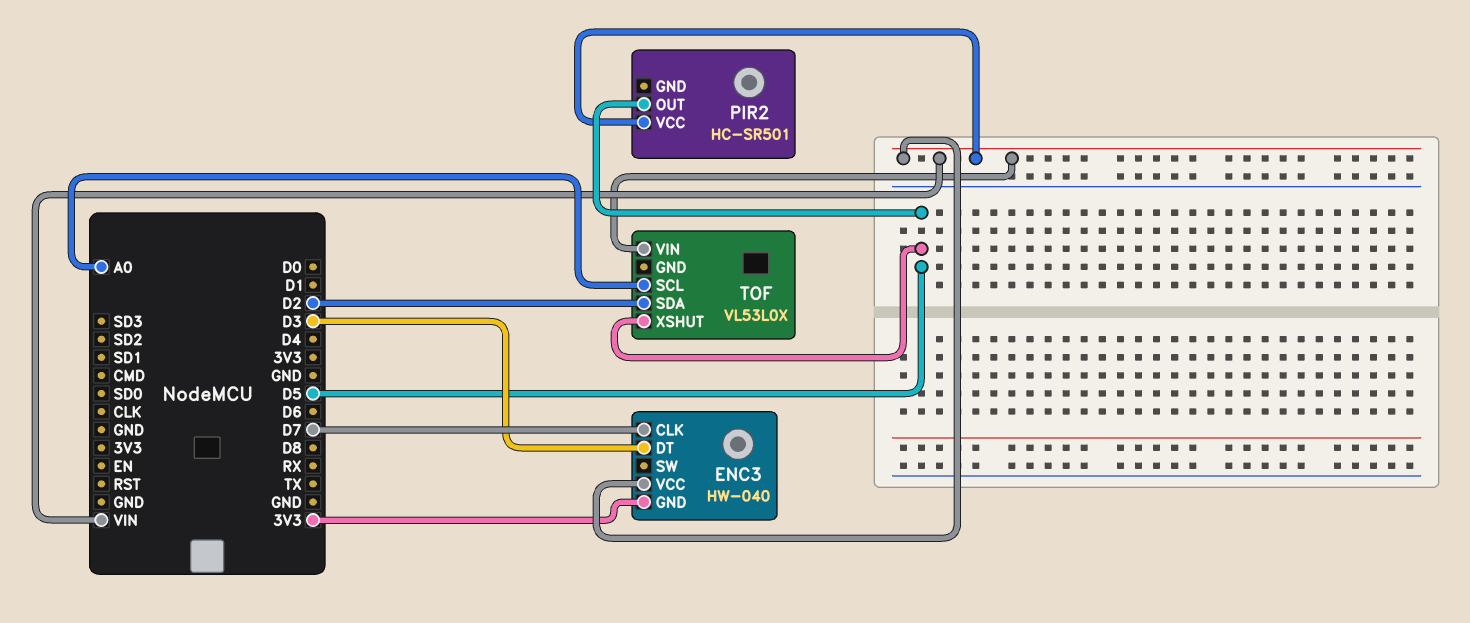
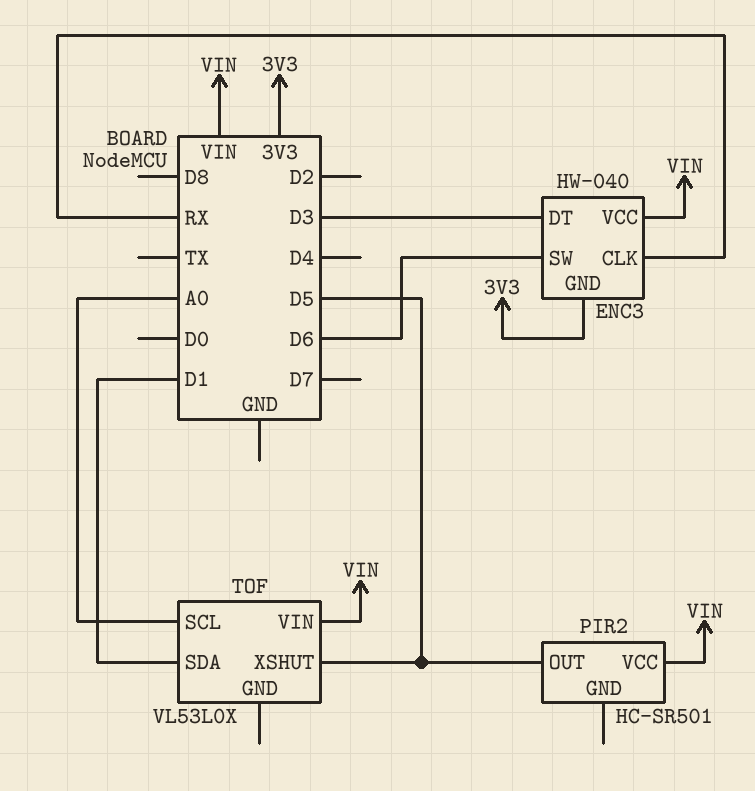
ENC3 pin CLK: D7 -> RX
ENC3 pin SW: none -> D6
TOF pin SDA: D2 -> D1

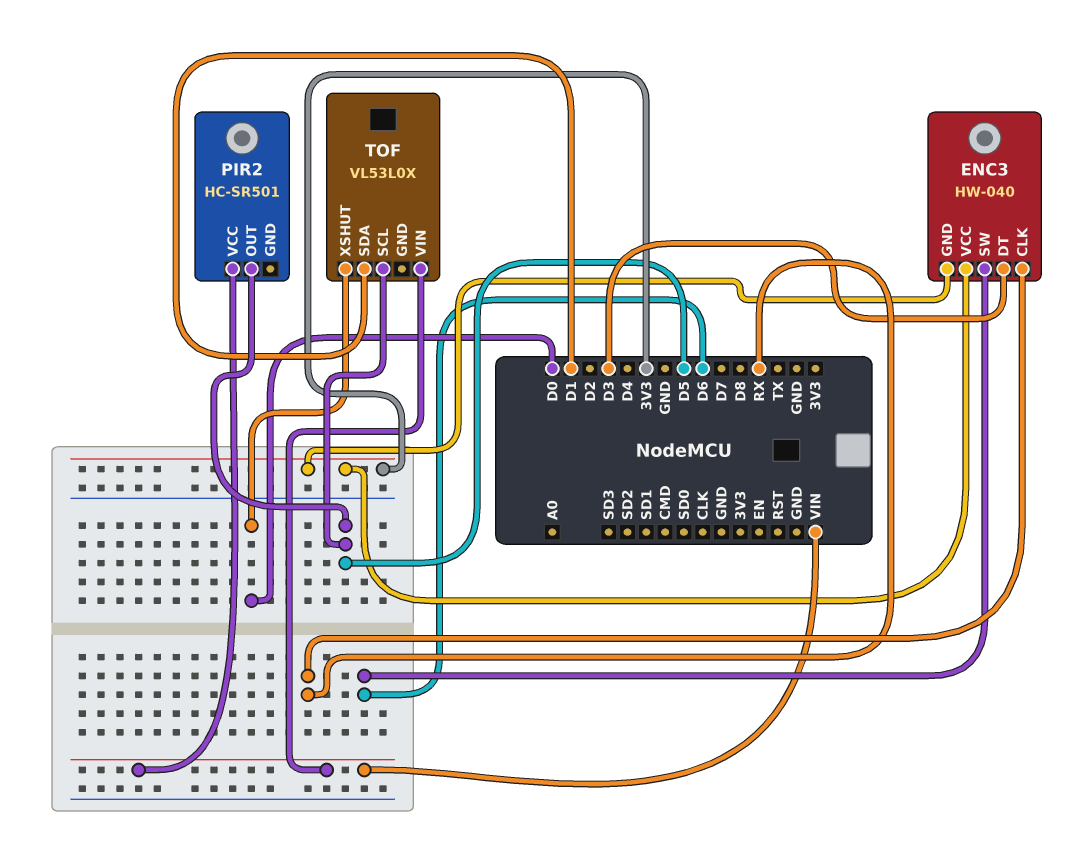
ENC3 pin VCC: VIN -> 3V3
TOF pin SCL: A0 -> D5
TOF pin XSHUT: D5 -> D0

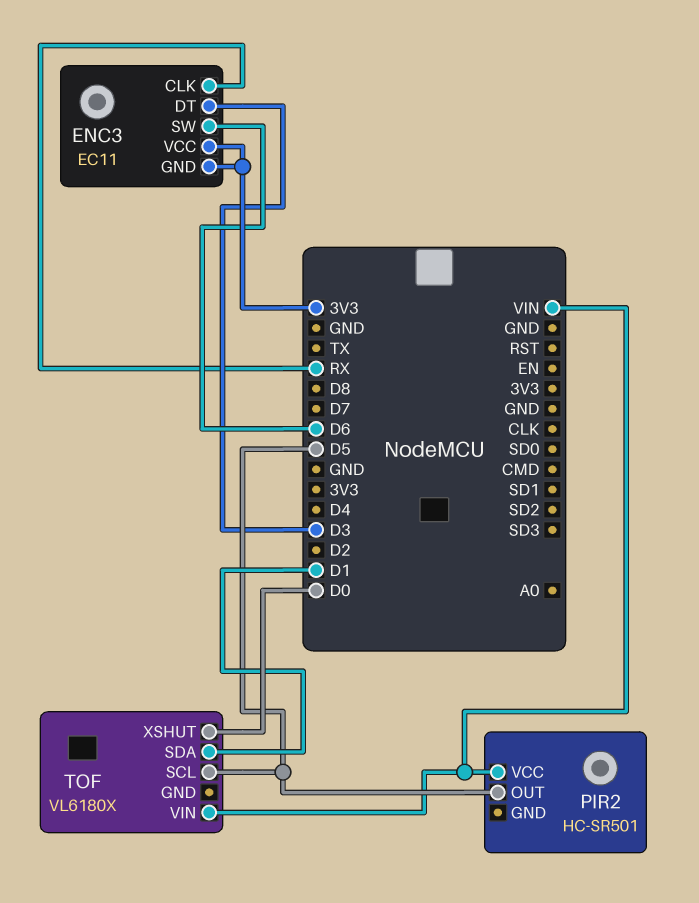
ENC3: HW-040 -> EC11
TOF: VL53L0X -> VL6180X

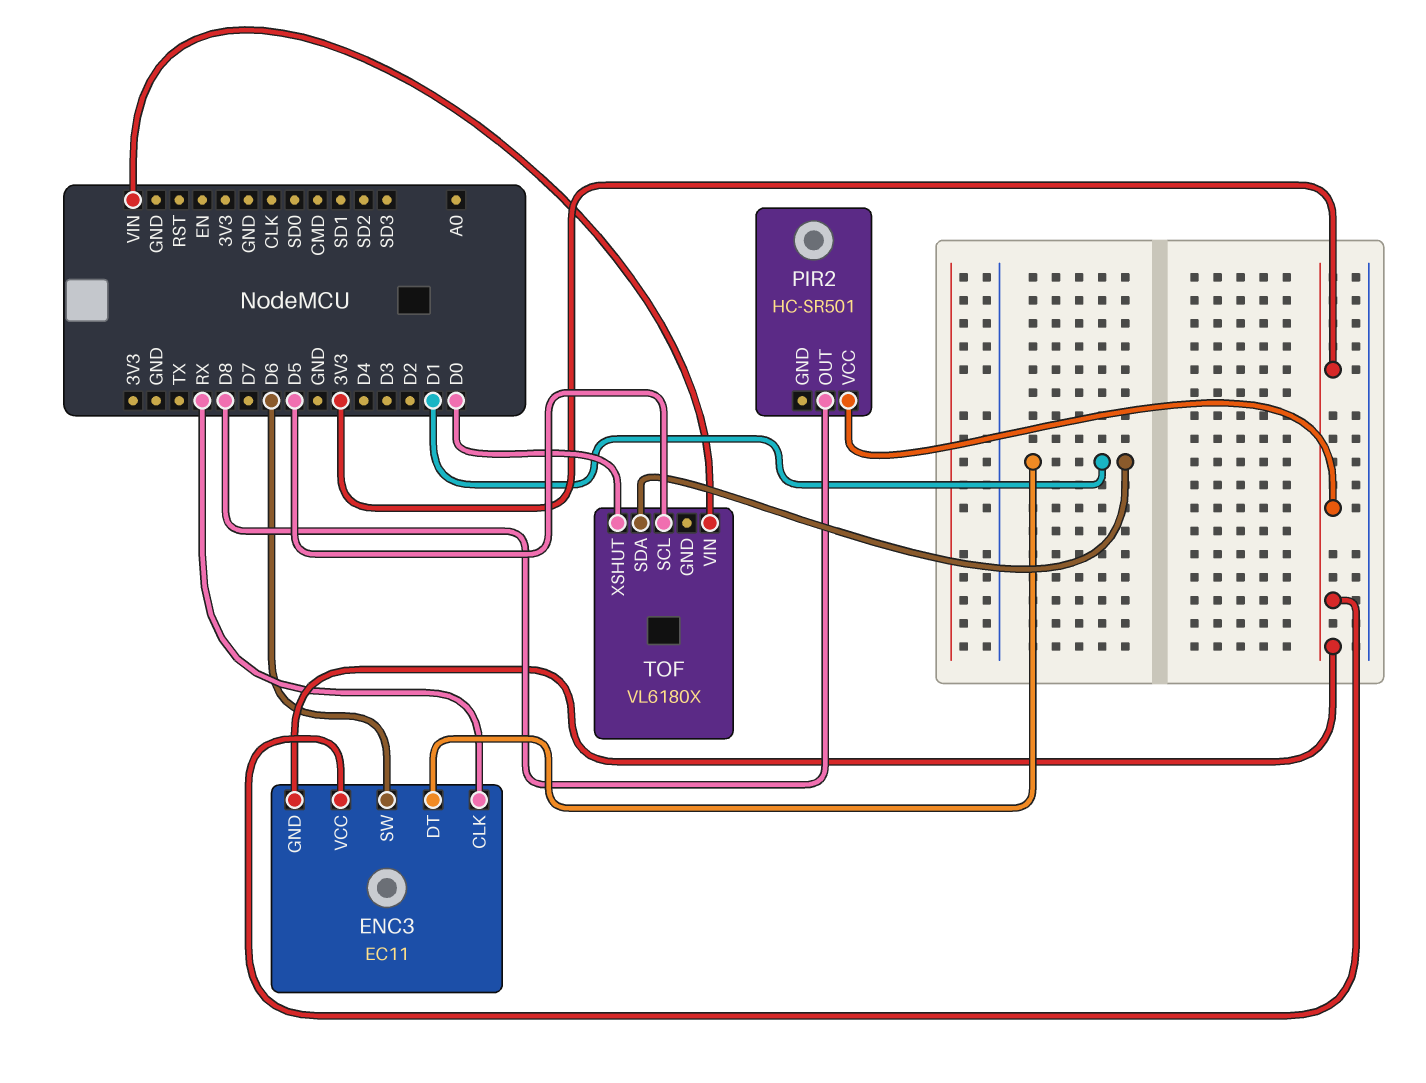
ENC3 pin DT: D3 -> D1
PIR2 pin OUT: D5 -> D8
PIR2 pin VCC: VIN -> 3V3

